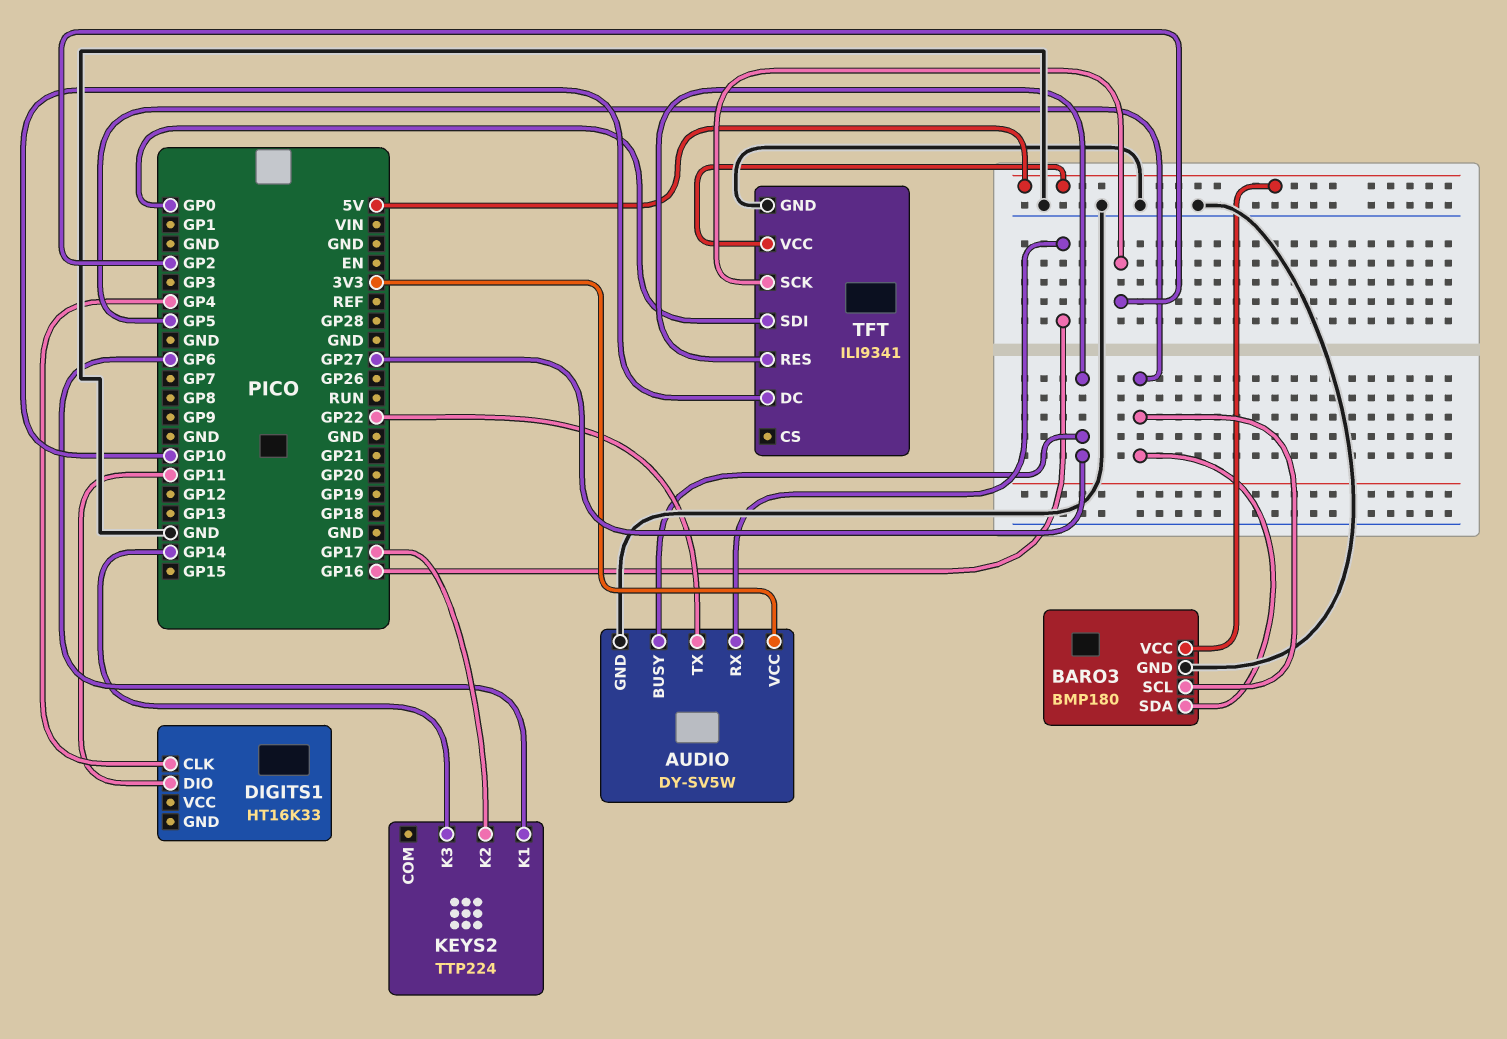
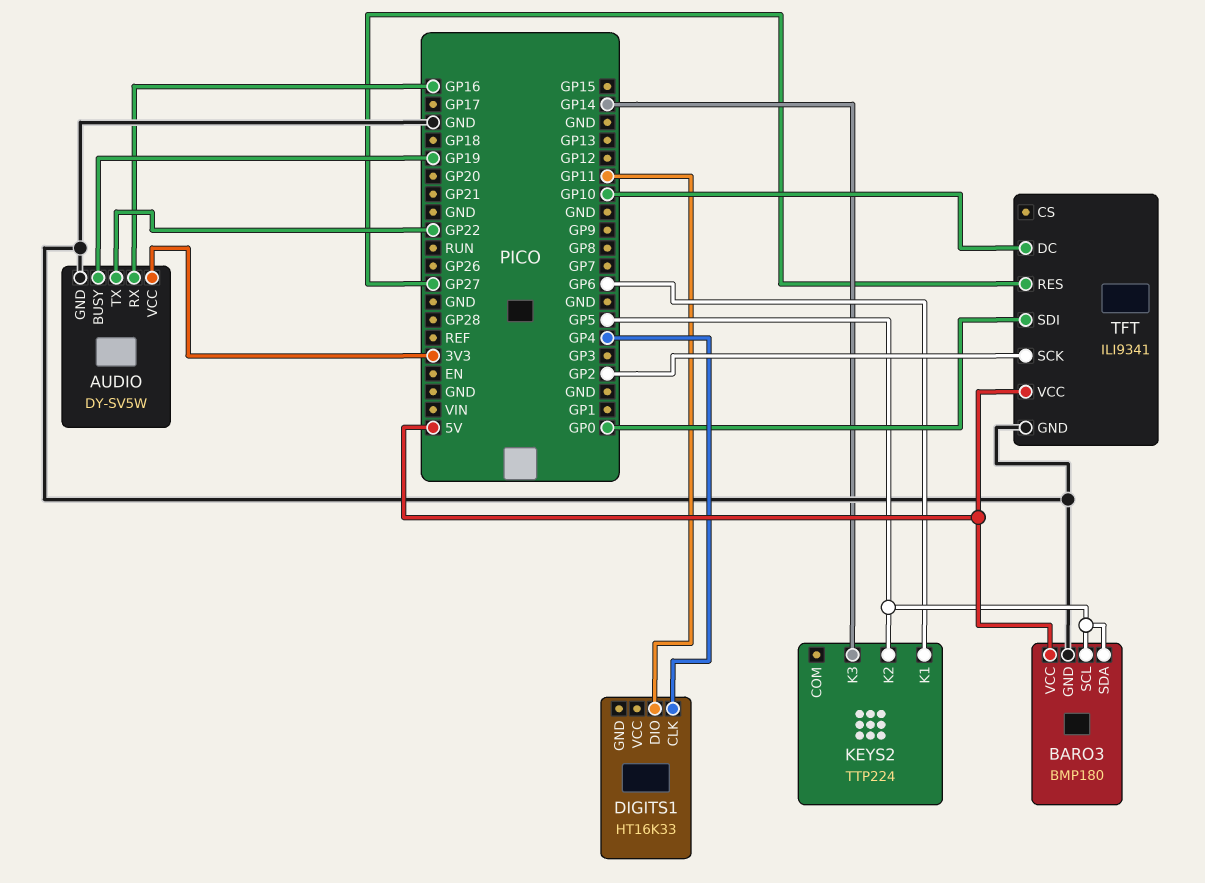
AUDIO pin BUSY: GP27 -> GP19
KEYS2 pin K2: GP17 -> GP5

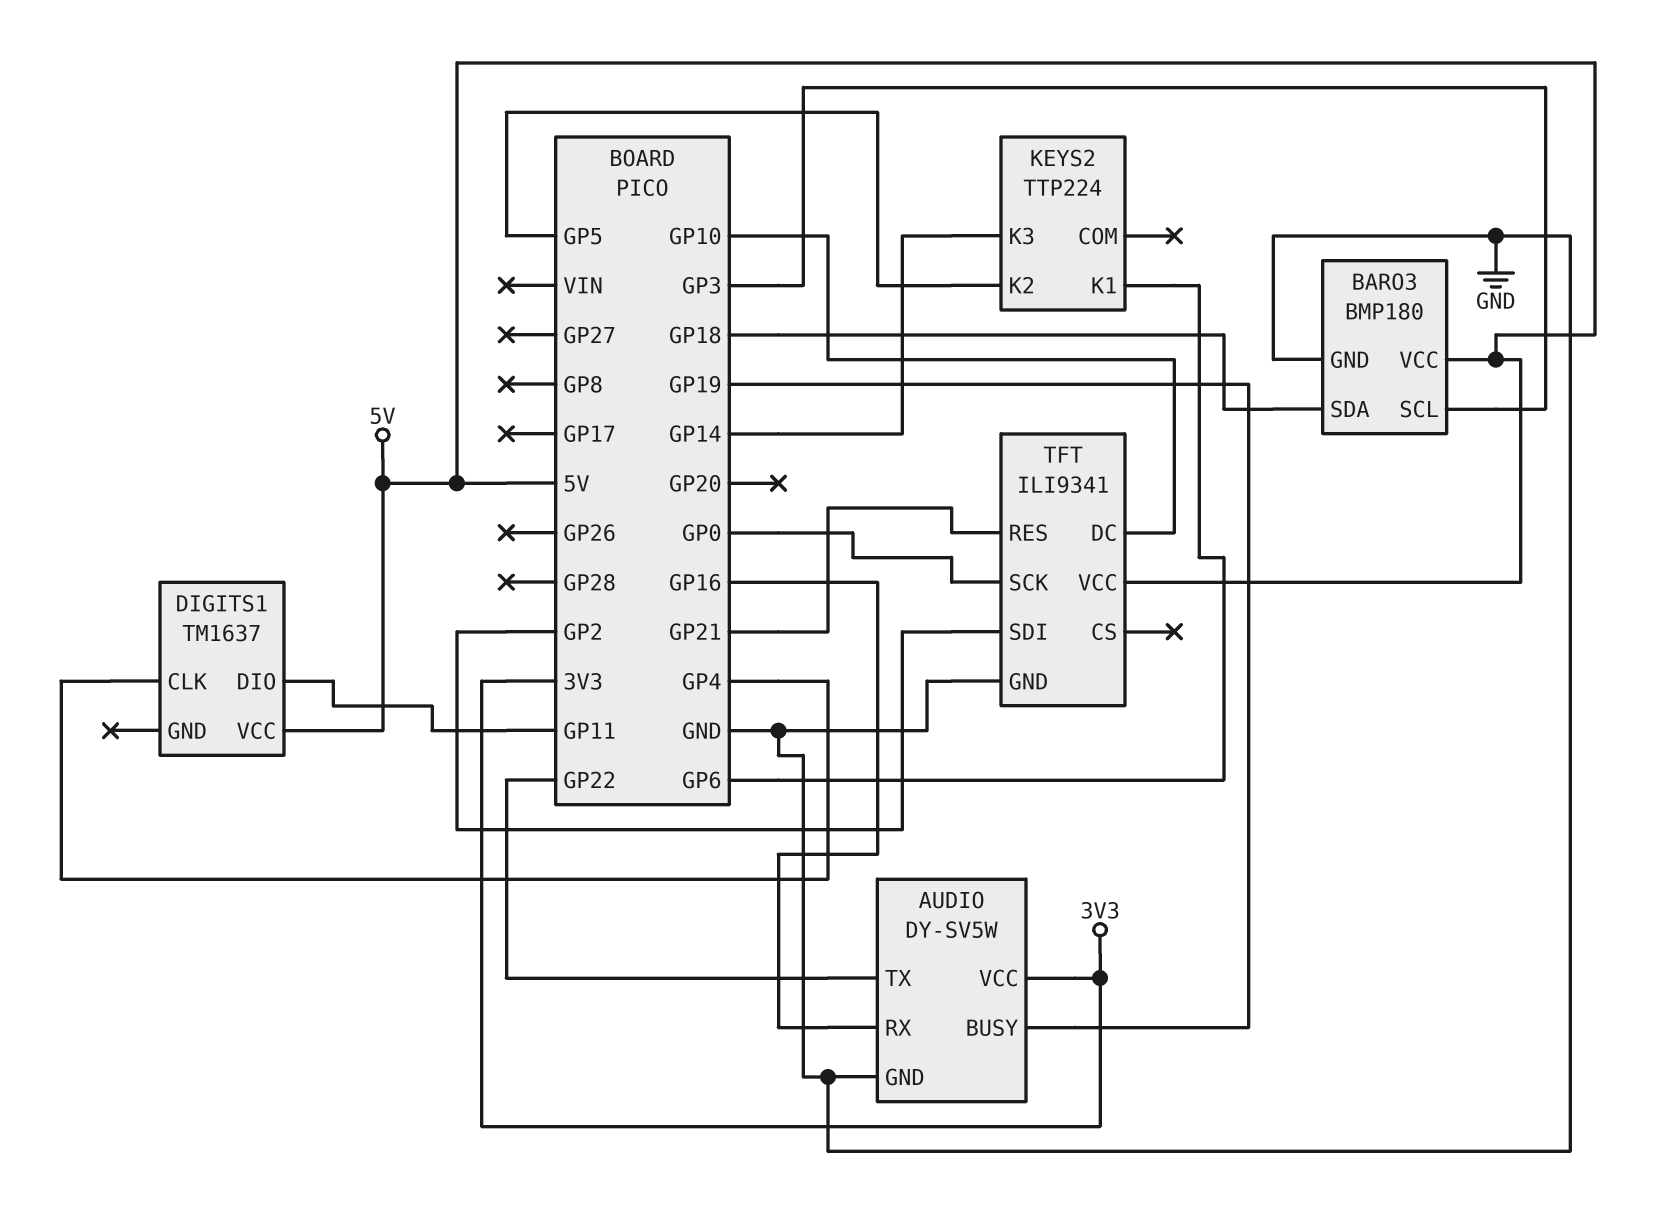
BARO3 pin SCL: GP5 -> GP3
BARO3 pin SDA: GP5 -> GP18
DIGITS1: HT16K33 -> TM1637
DIGITS1 pin VCC: none -> 5V
TFT pin RES: GP27 -> GP21
TFT pin SCK: GP2 -> GP0
TFT pin SDI: GP0 -> GP2

